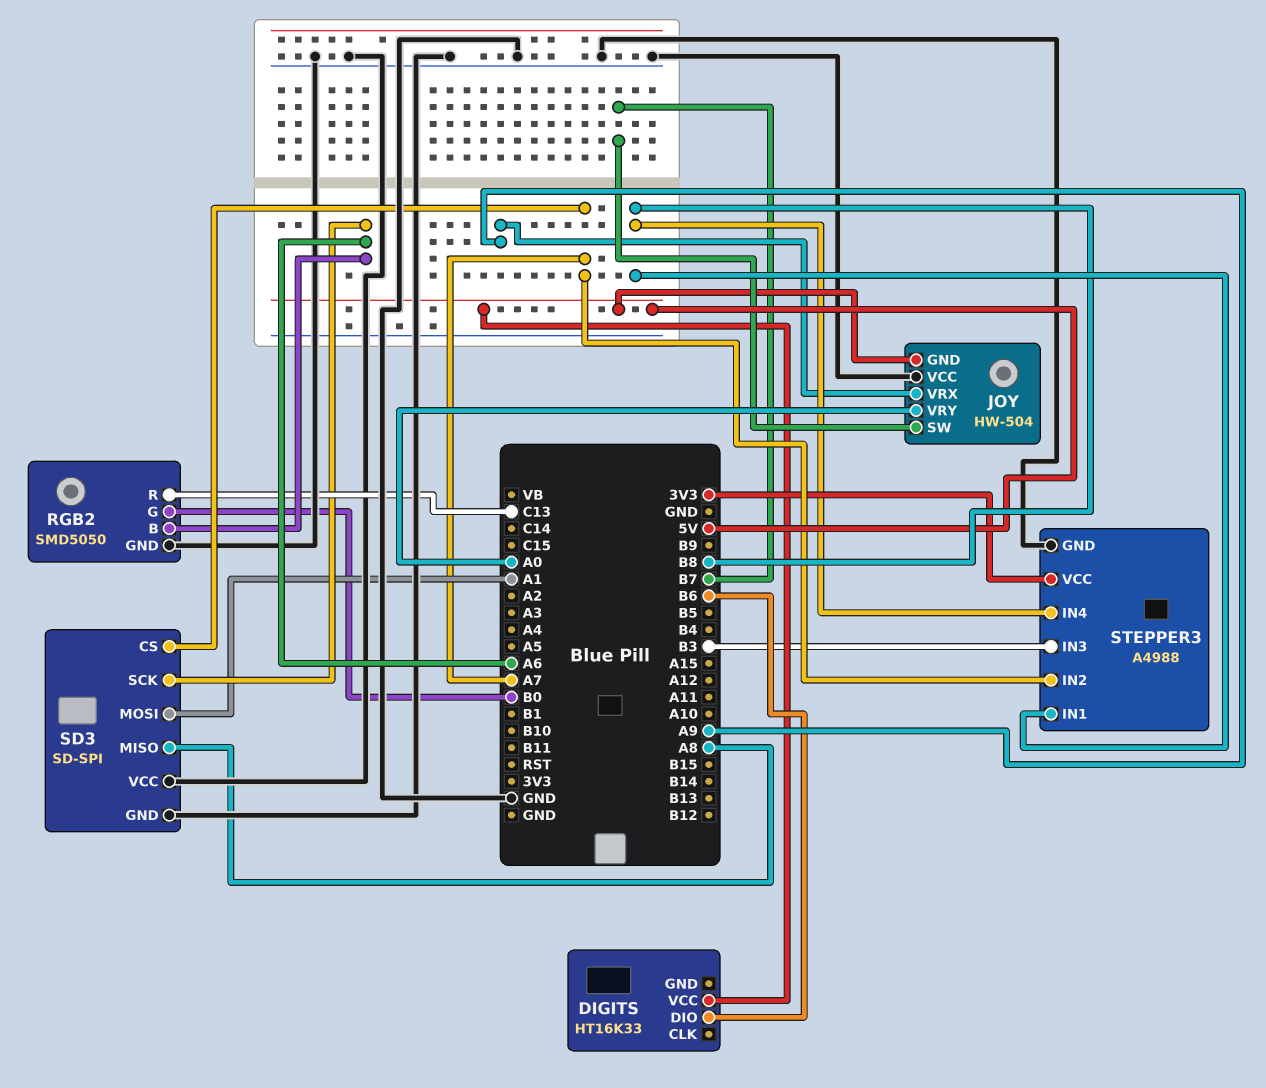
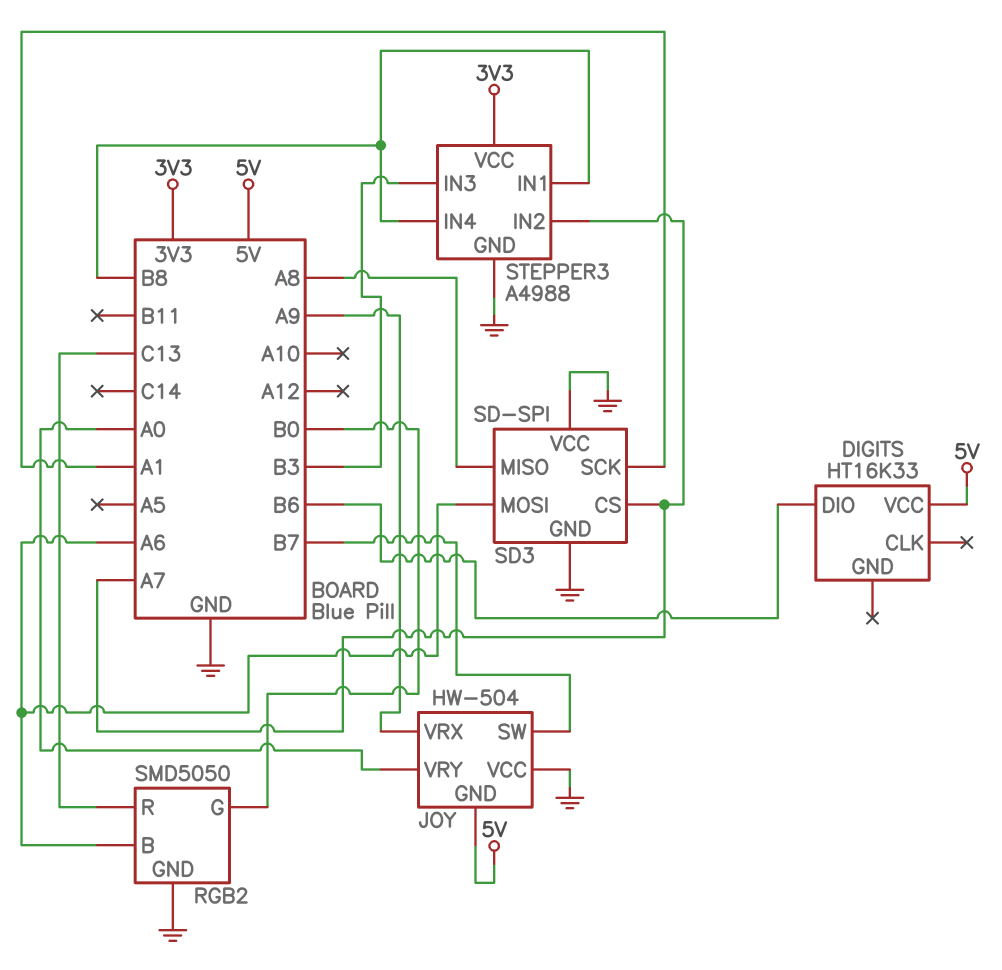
SD3 pin MOSI: A1 -> A6
SD3 pin SCK: A6 -> A1

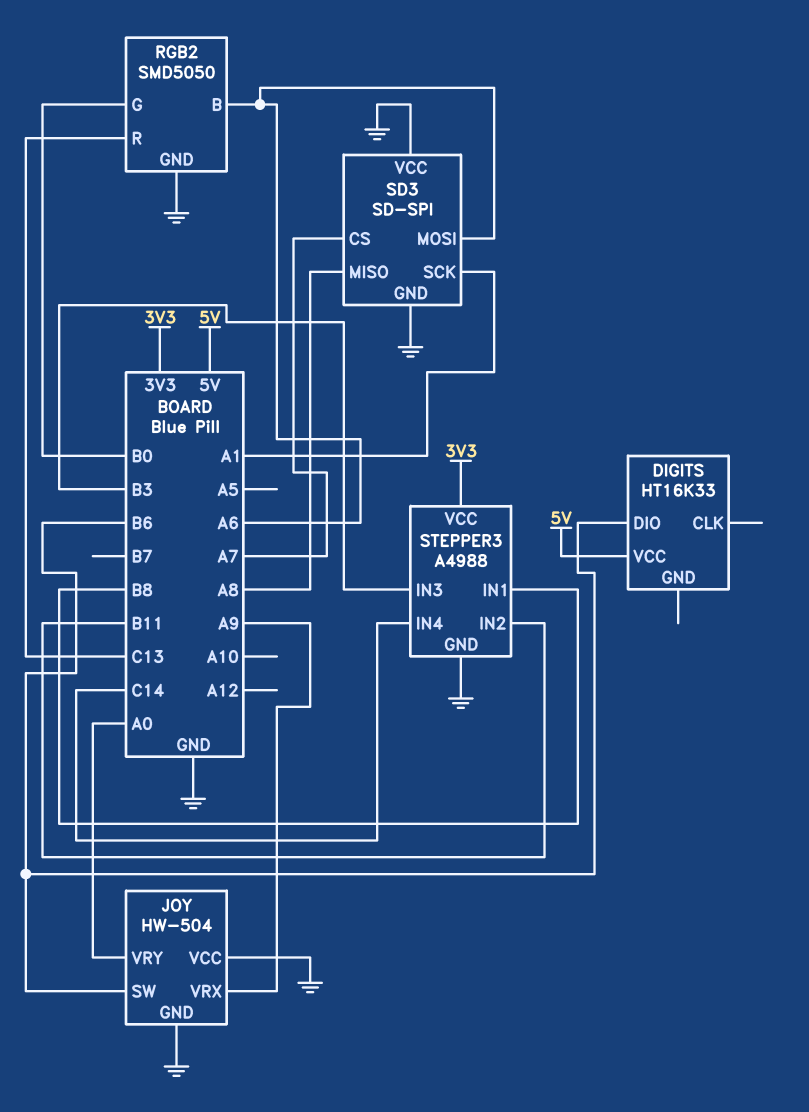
JOY pin GND: 5V -> GND
JOY pin SW: B7 -> B6
STEPPER3 pin IN2: A7 -> B11
STEPPER3 pin IN4: B8 -> C14

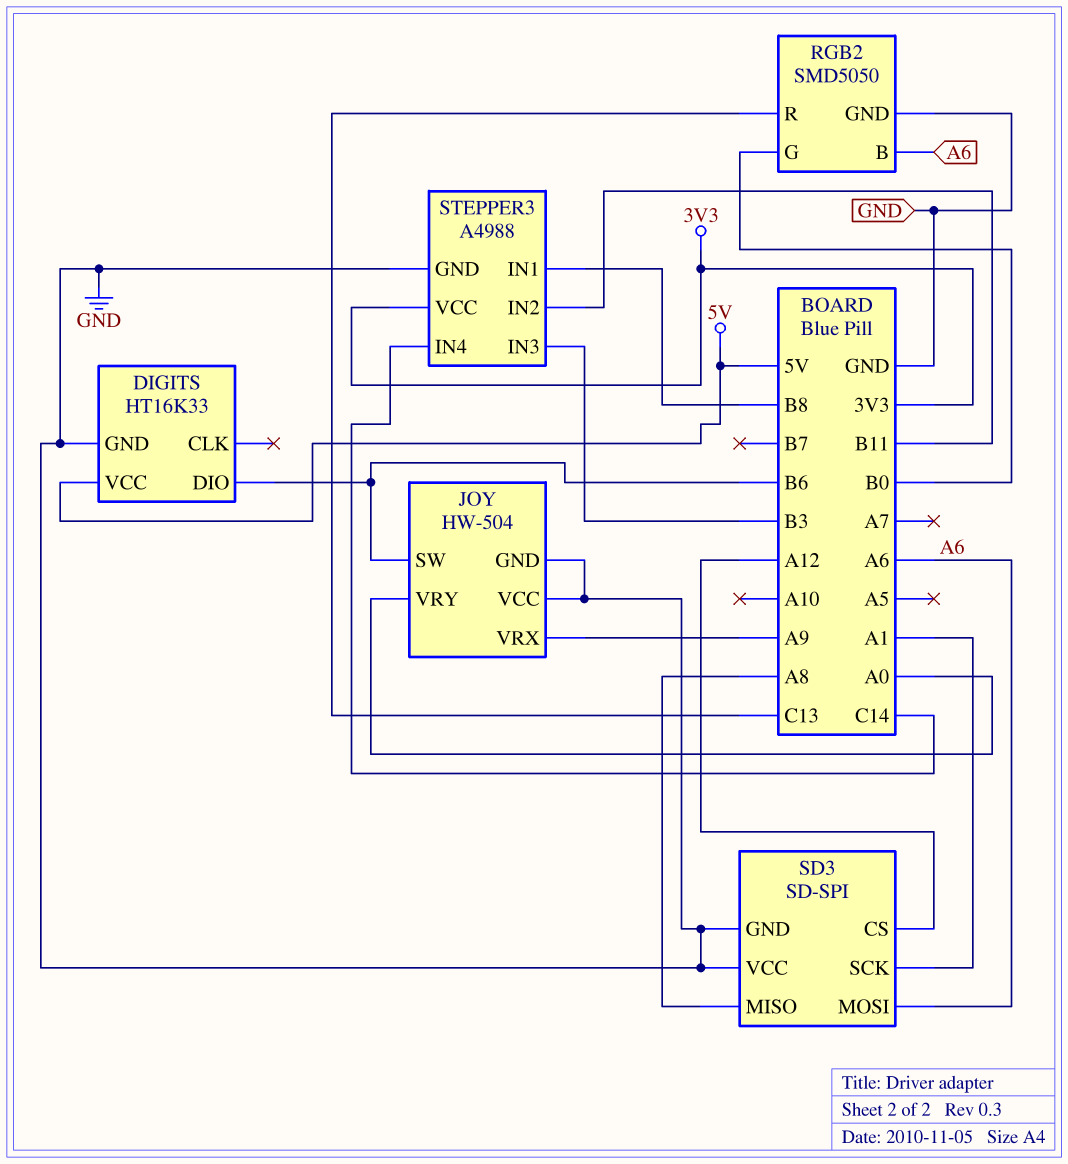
DIGITS pin GND: none -> GND
SD3 pin CS: A7 -> A12

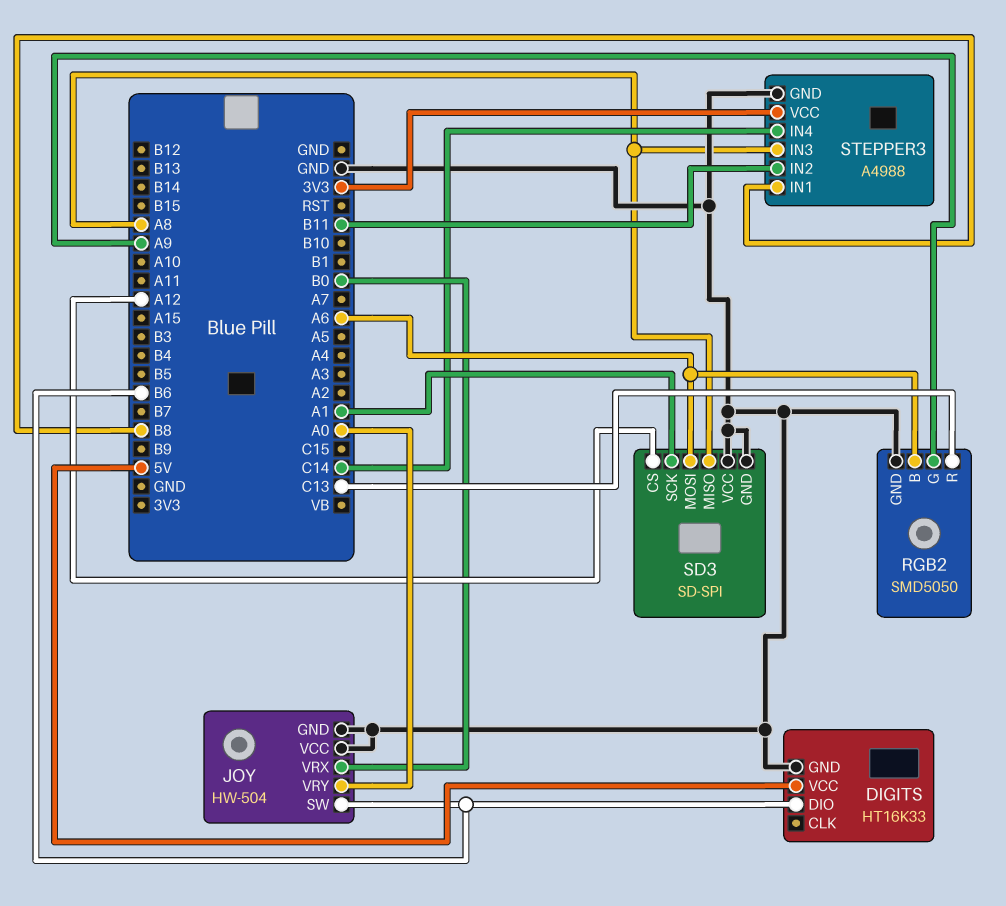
JOY pin VRX: A9 -> B0
RGB2 pin G: B0 -> A9
STEPPER3 pin IN3: B3 -> A8

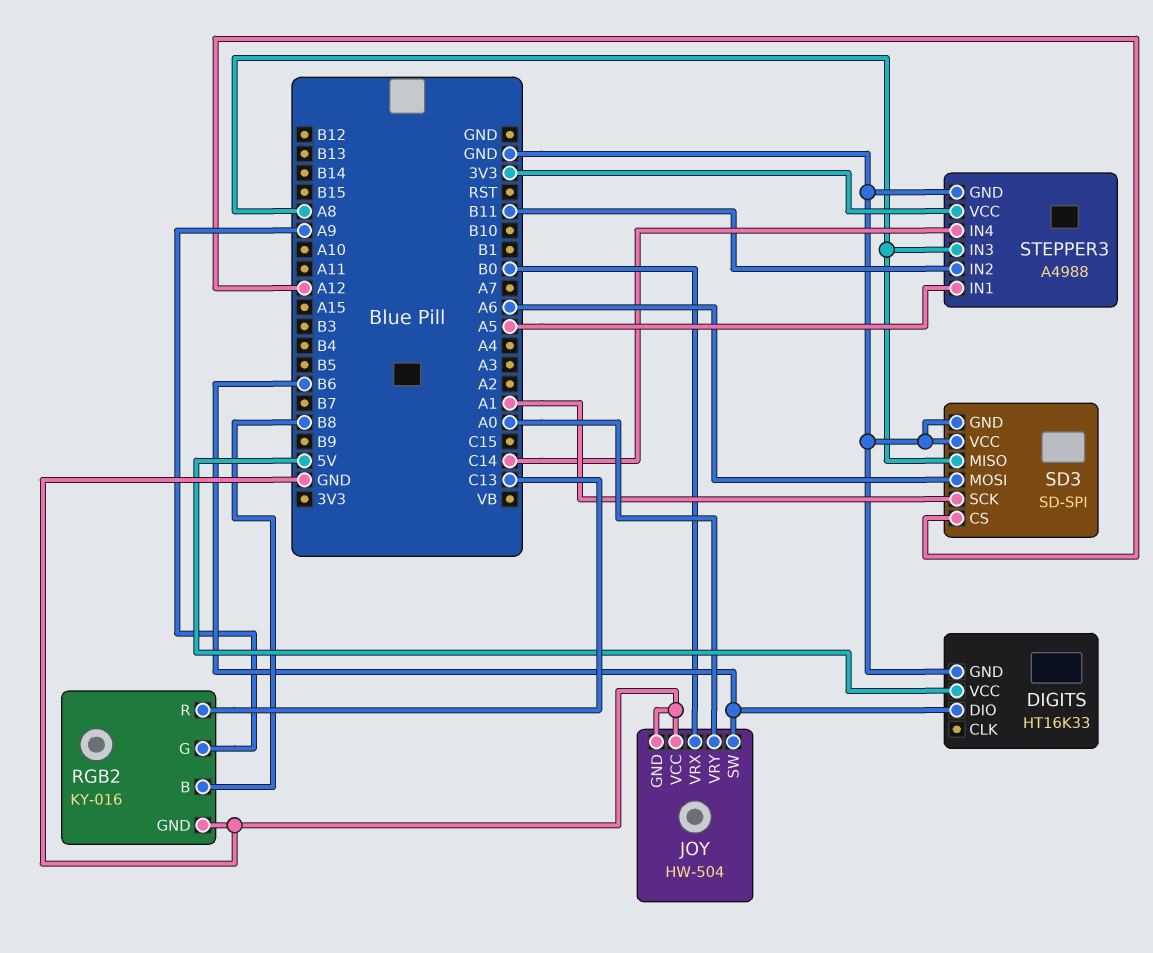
RGB2: SMD5050 -> KY-016
RGB2 pin B: A6 -> B8
STEPPER3 pin IN1: B8 -> A5

